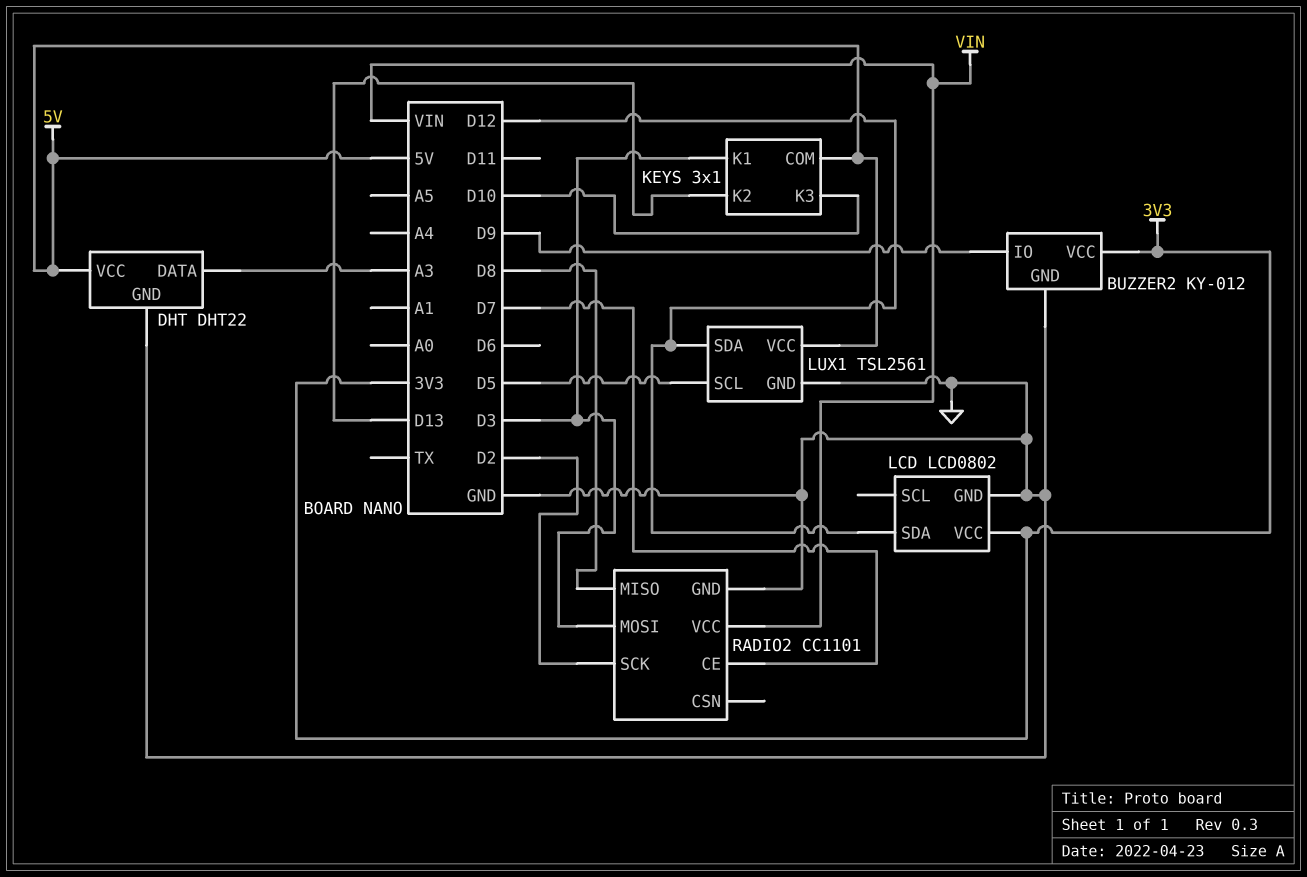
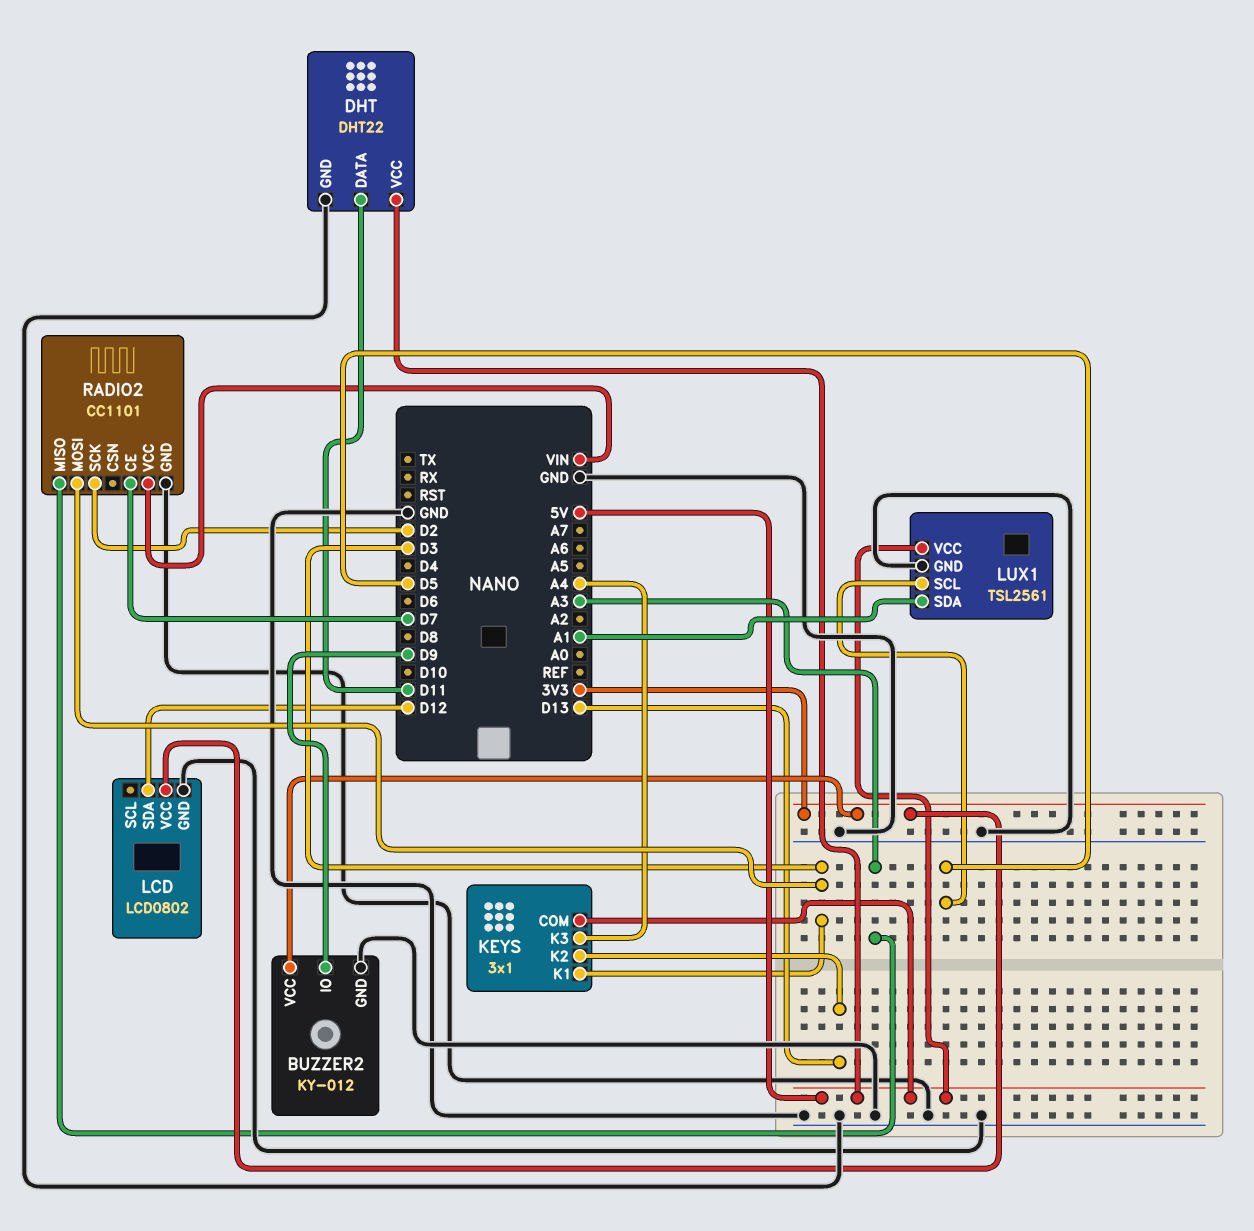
DHT pin DATA: A3 -> D11
KEYS pin K3: D10 -> A4
LUX1 pin SDA: D12 -> A1
RADIO2 pin MISO: D8 -> A3

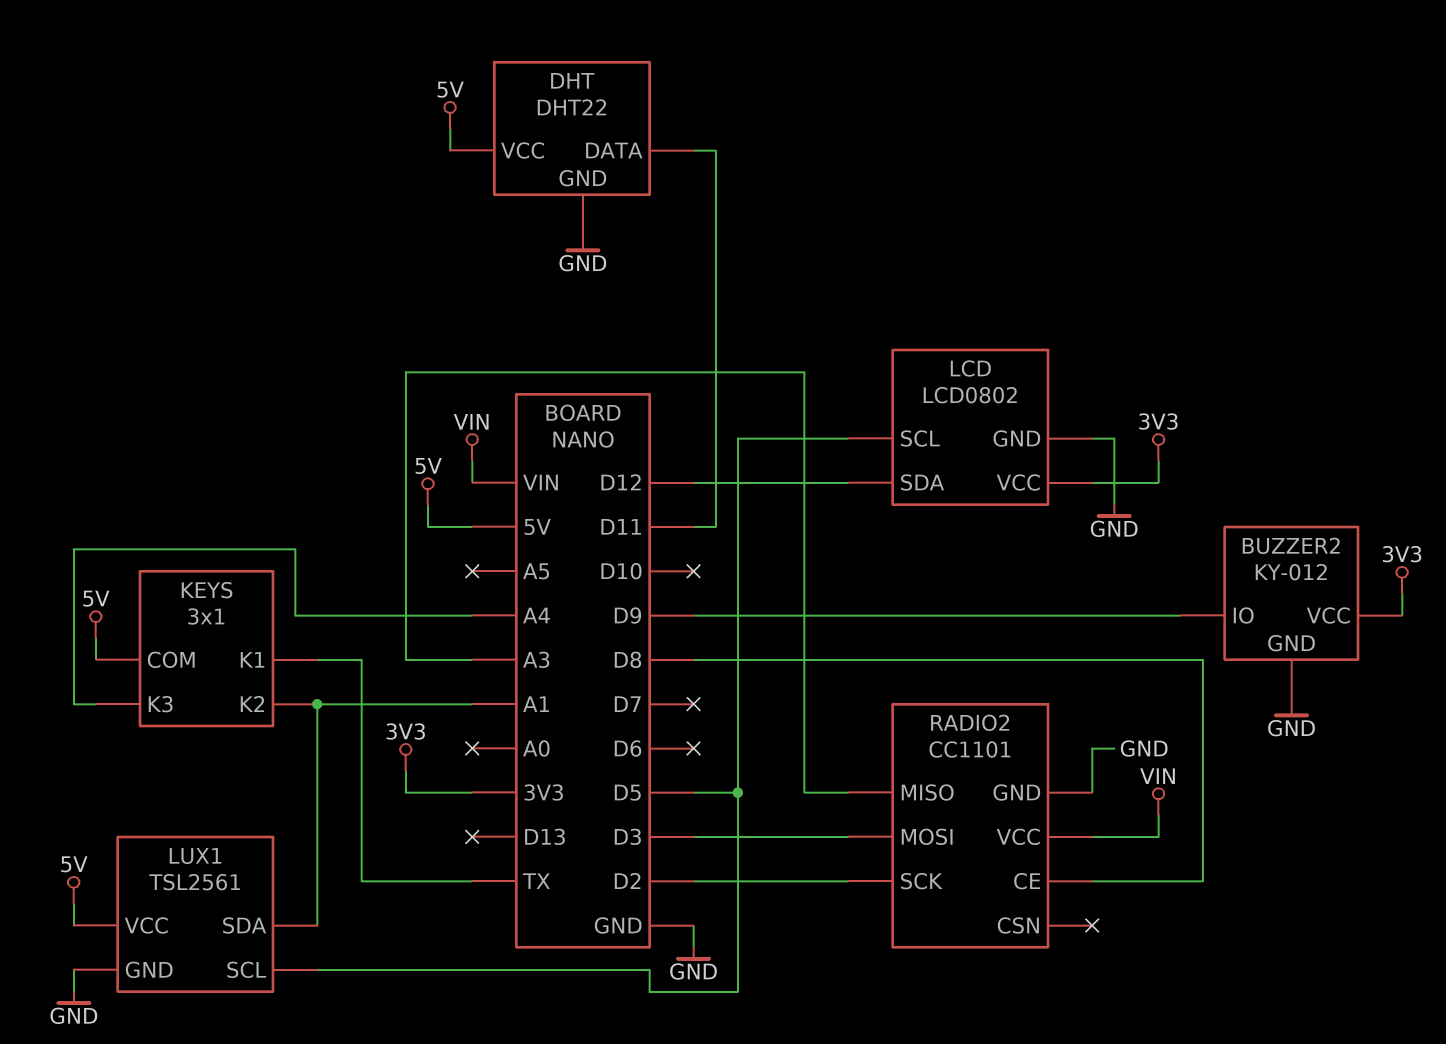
KEYS pin K1: D3 -> TX
KEYS pin K2: D13 -> A1
LCD pin SCL: none -> D5
RADIO2 pin CE: D7 -> D8

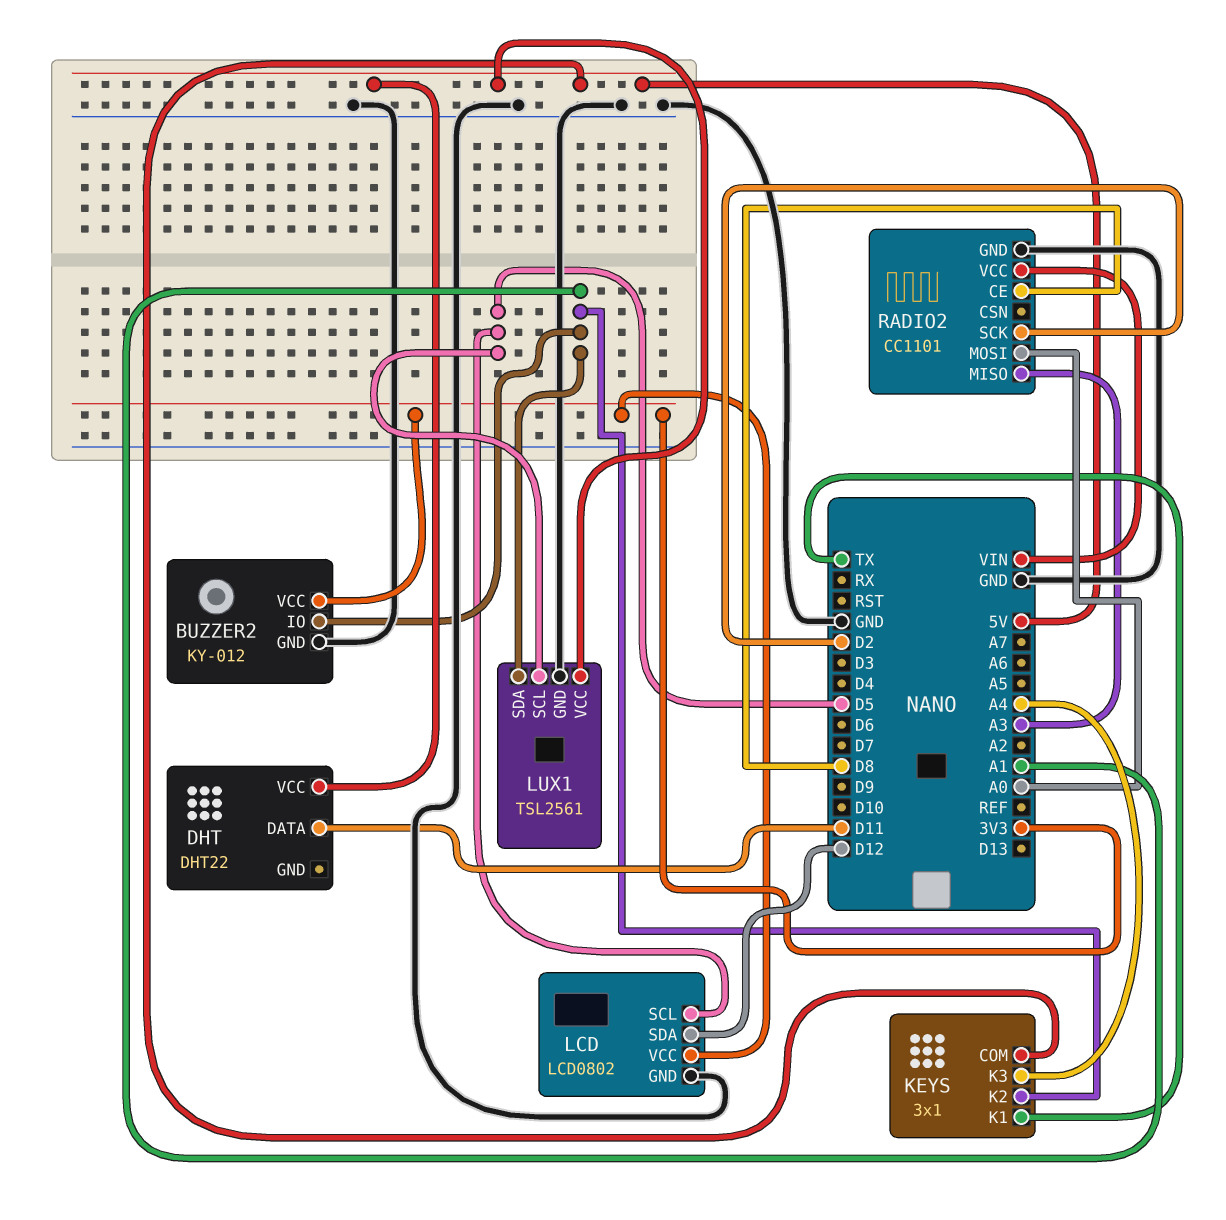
BUZZER2 pin IO: D9 -> A1
DHT pin GND: GND -> none
RADIO2 pin MOSI: D3 -> A0

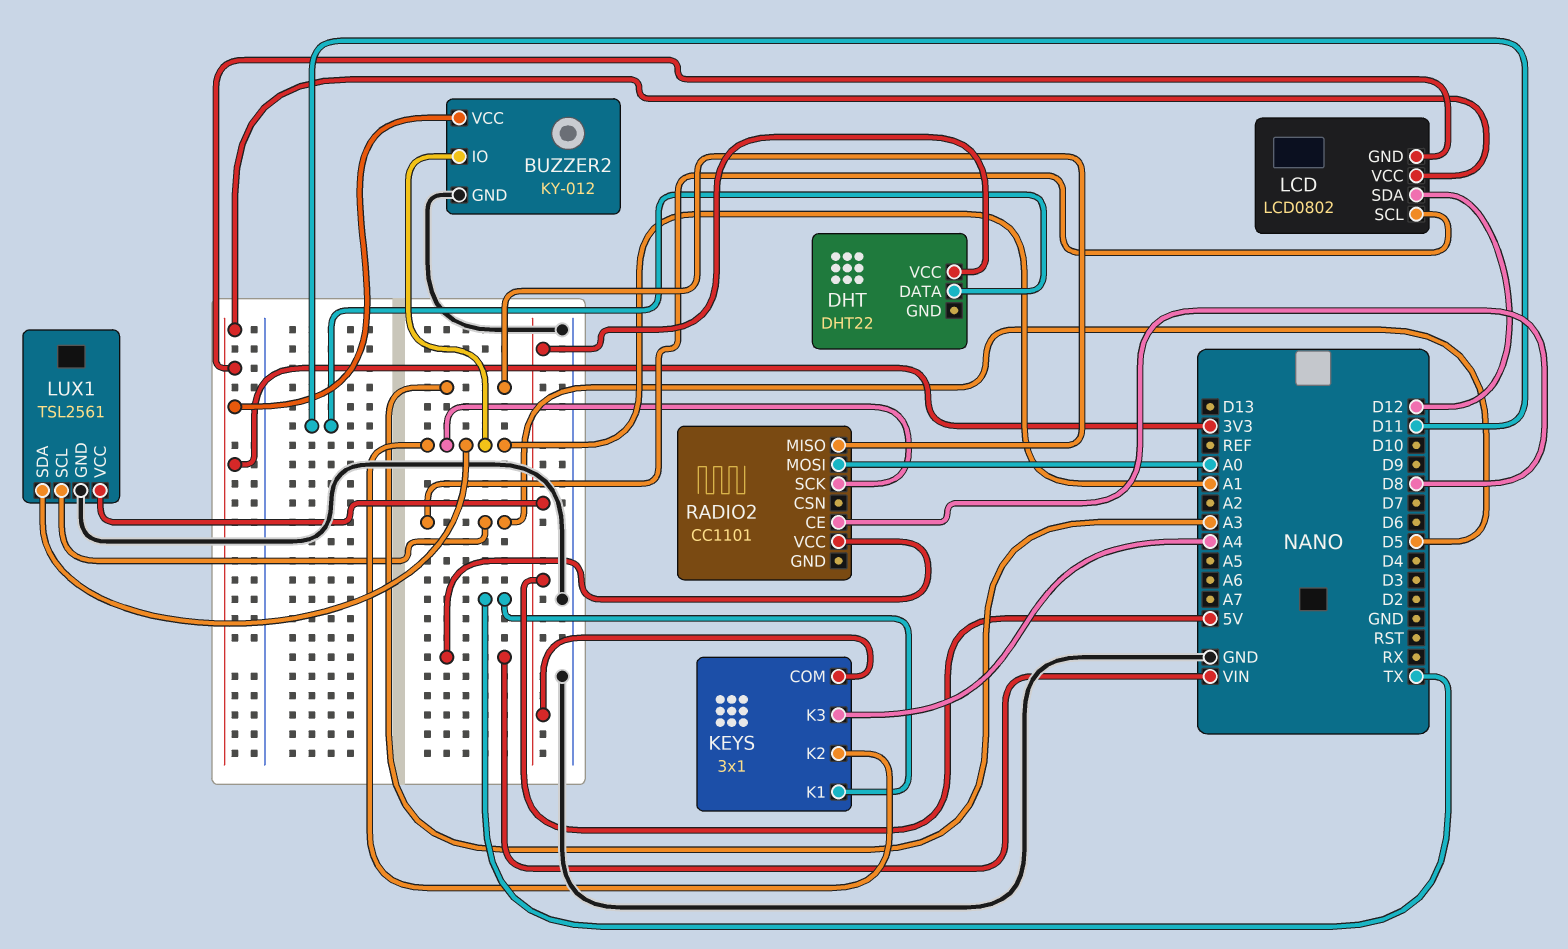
LCD pin GND: GND -> 3V3
RADIO2 pin GND: GND -> none
RADIO2 pin SCK: D2 -> A1

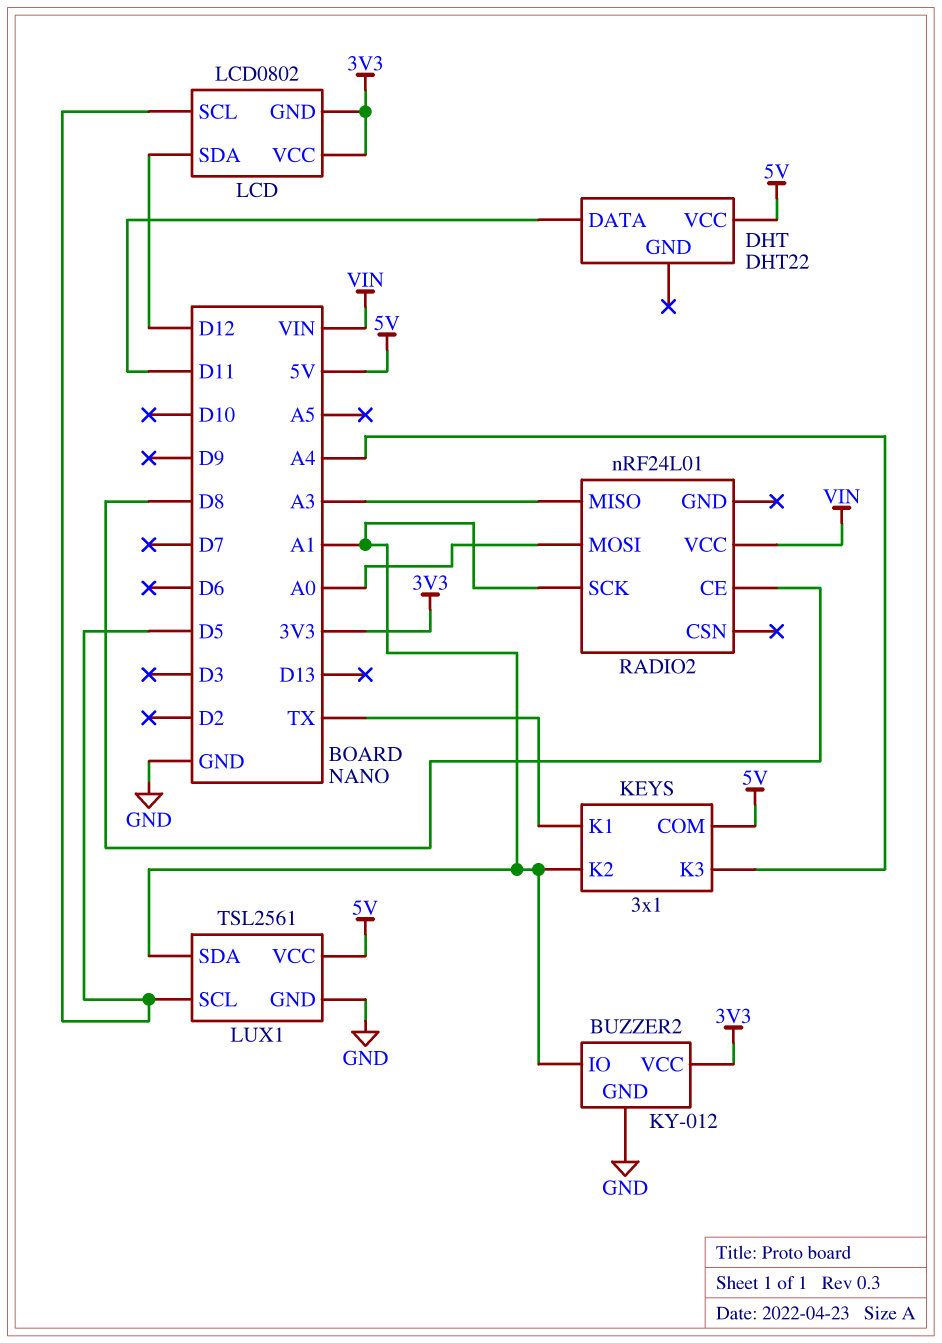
RADIO2: CC1101 -> nRF24L01

